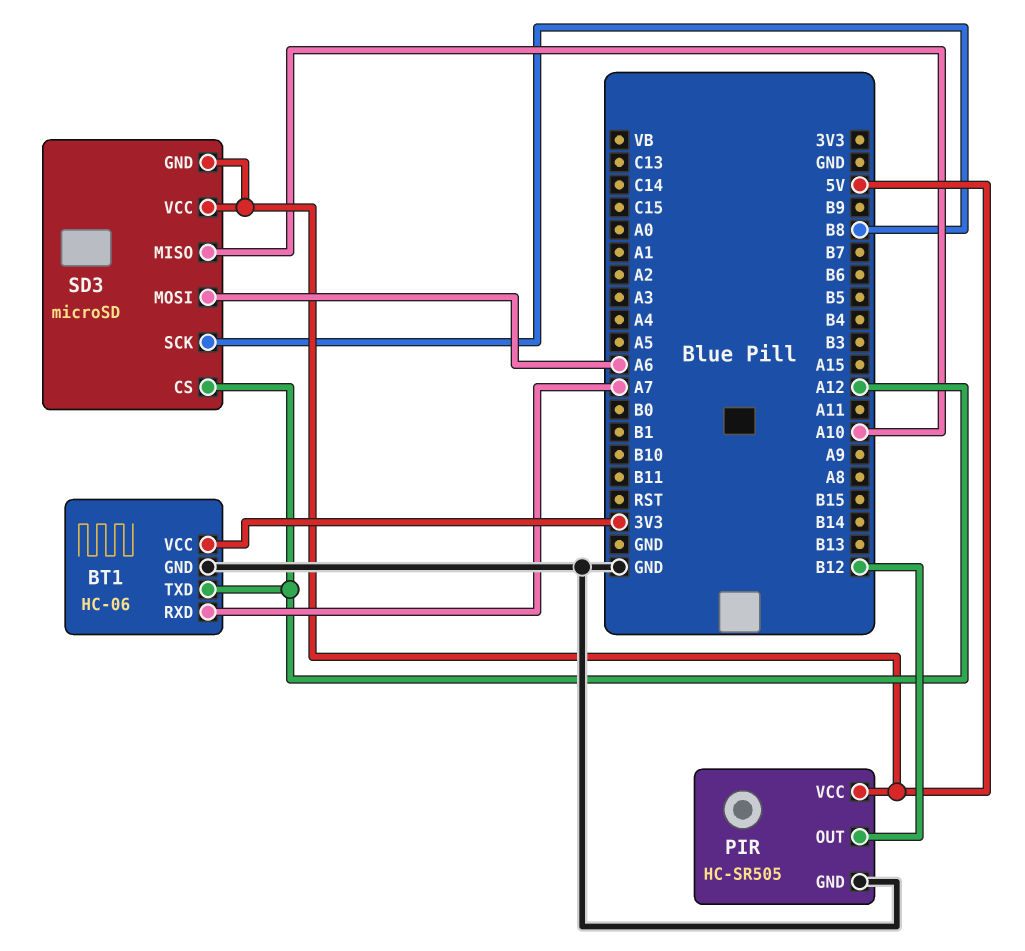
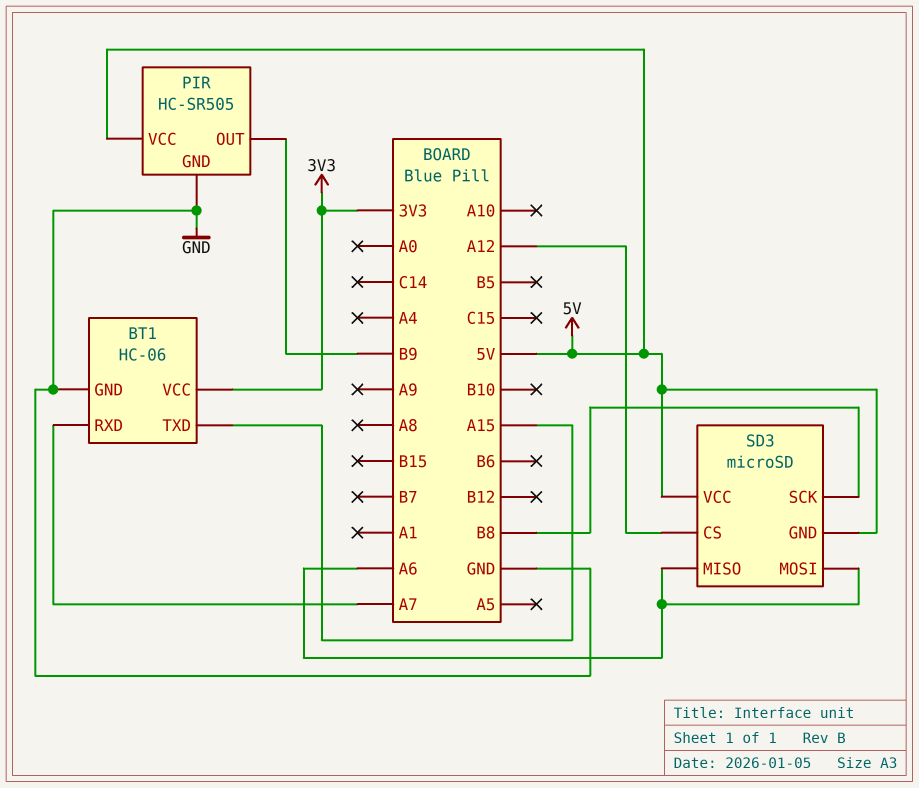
BT1 pin TXD: A12 -> A15
PIR pin OUT: B12 -> B9
SD3 pin MISO: A10 -> A6

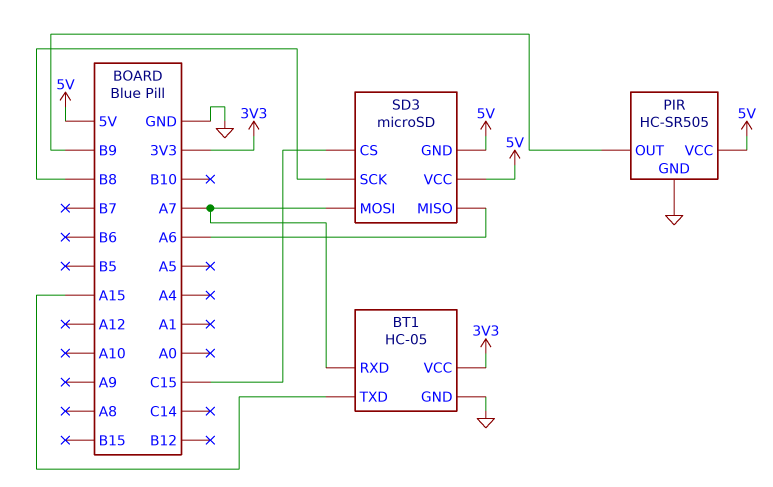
BT1: HC-06 -> HC-05
SD3 pin CS: A12 -> C15
SD3 pin MOSI: A6 -> A7

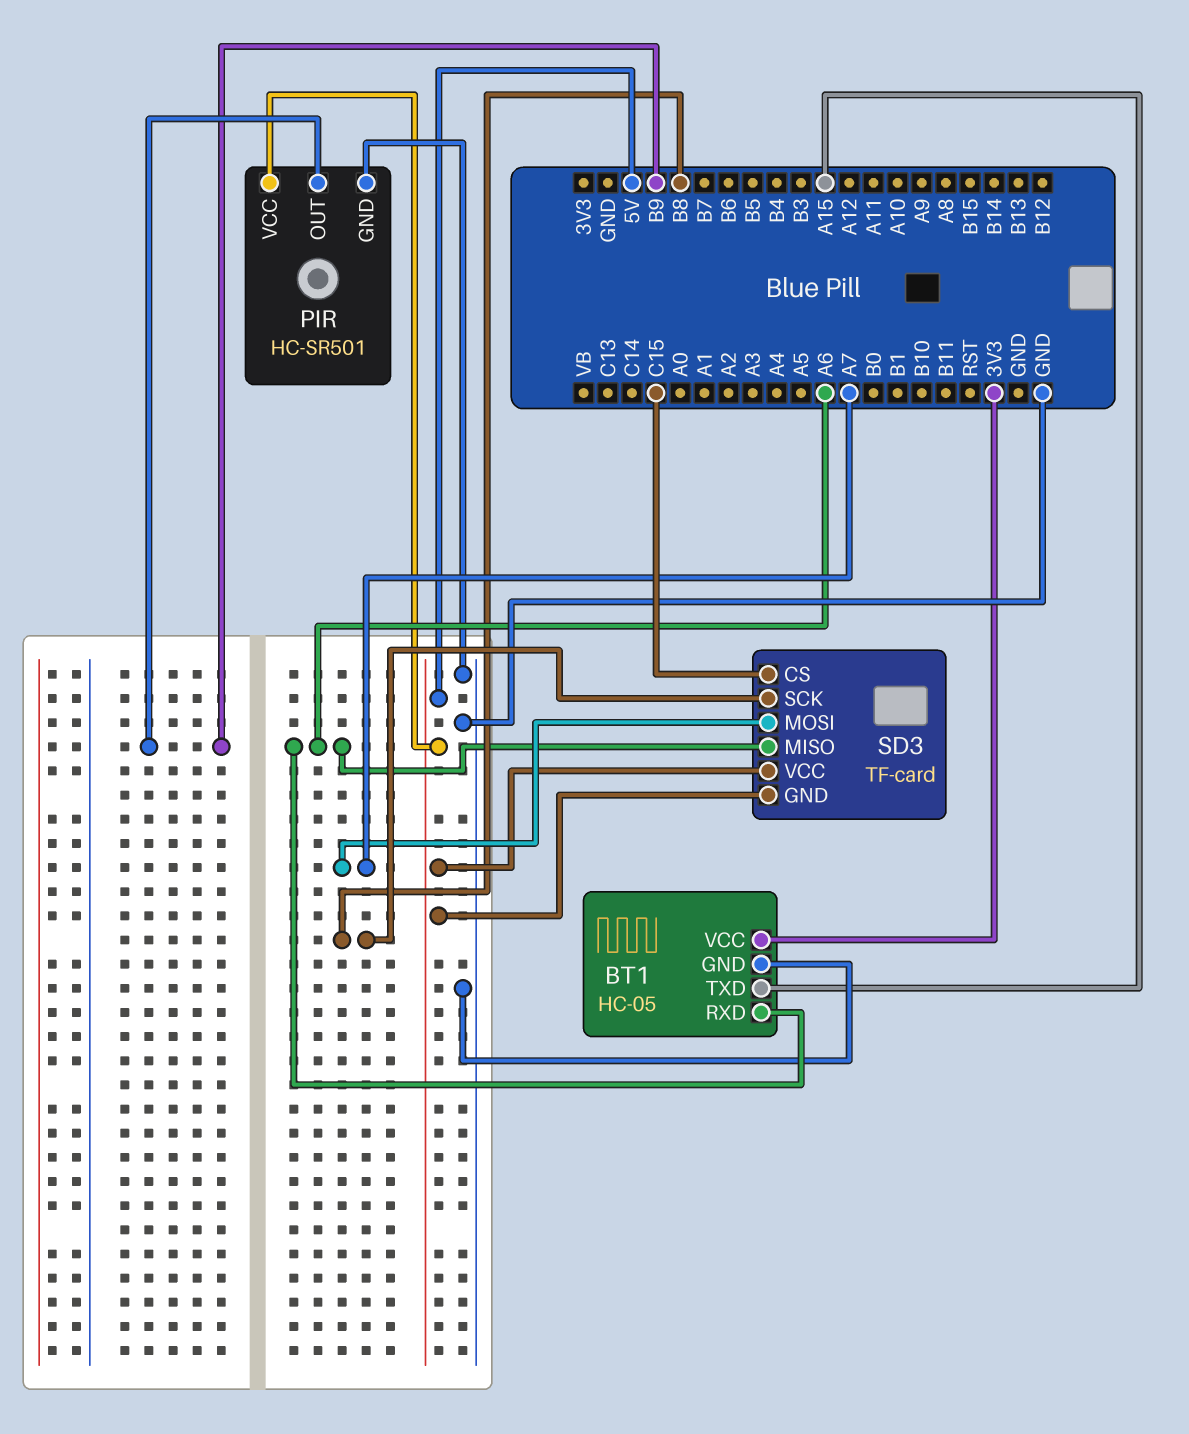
BT1 pin RXD: A7 -> A6
PIR: HC-SR505 -> HC-SR501
SD3: microSD -> TF-card

